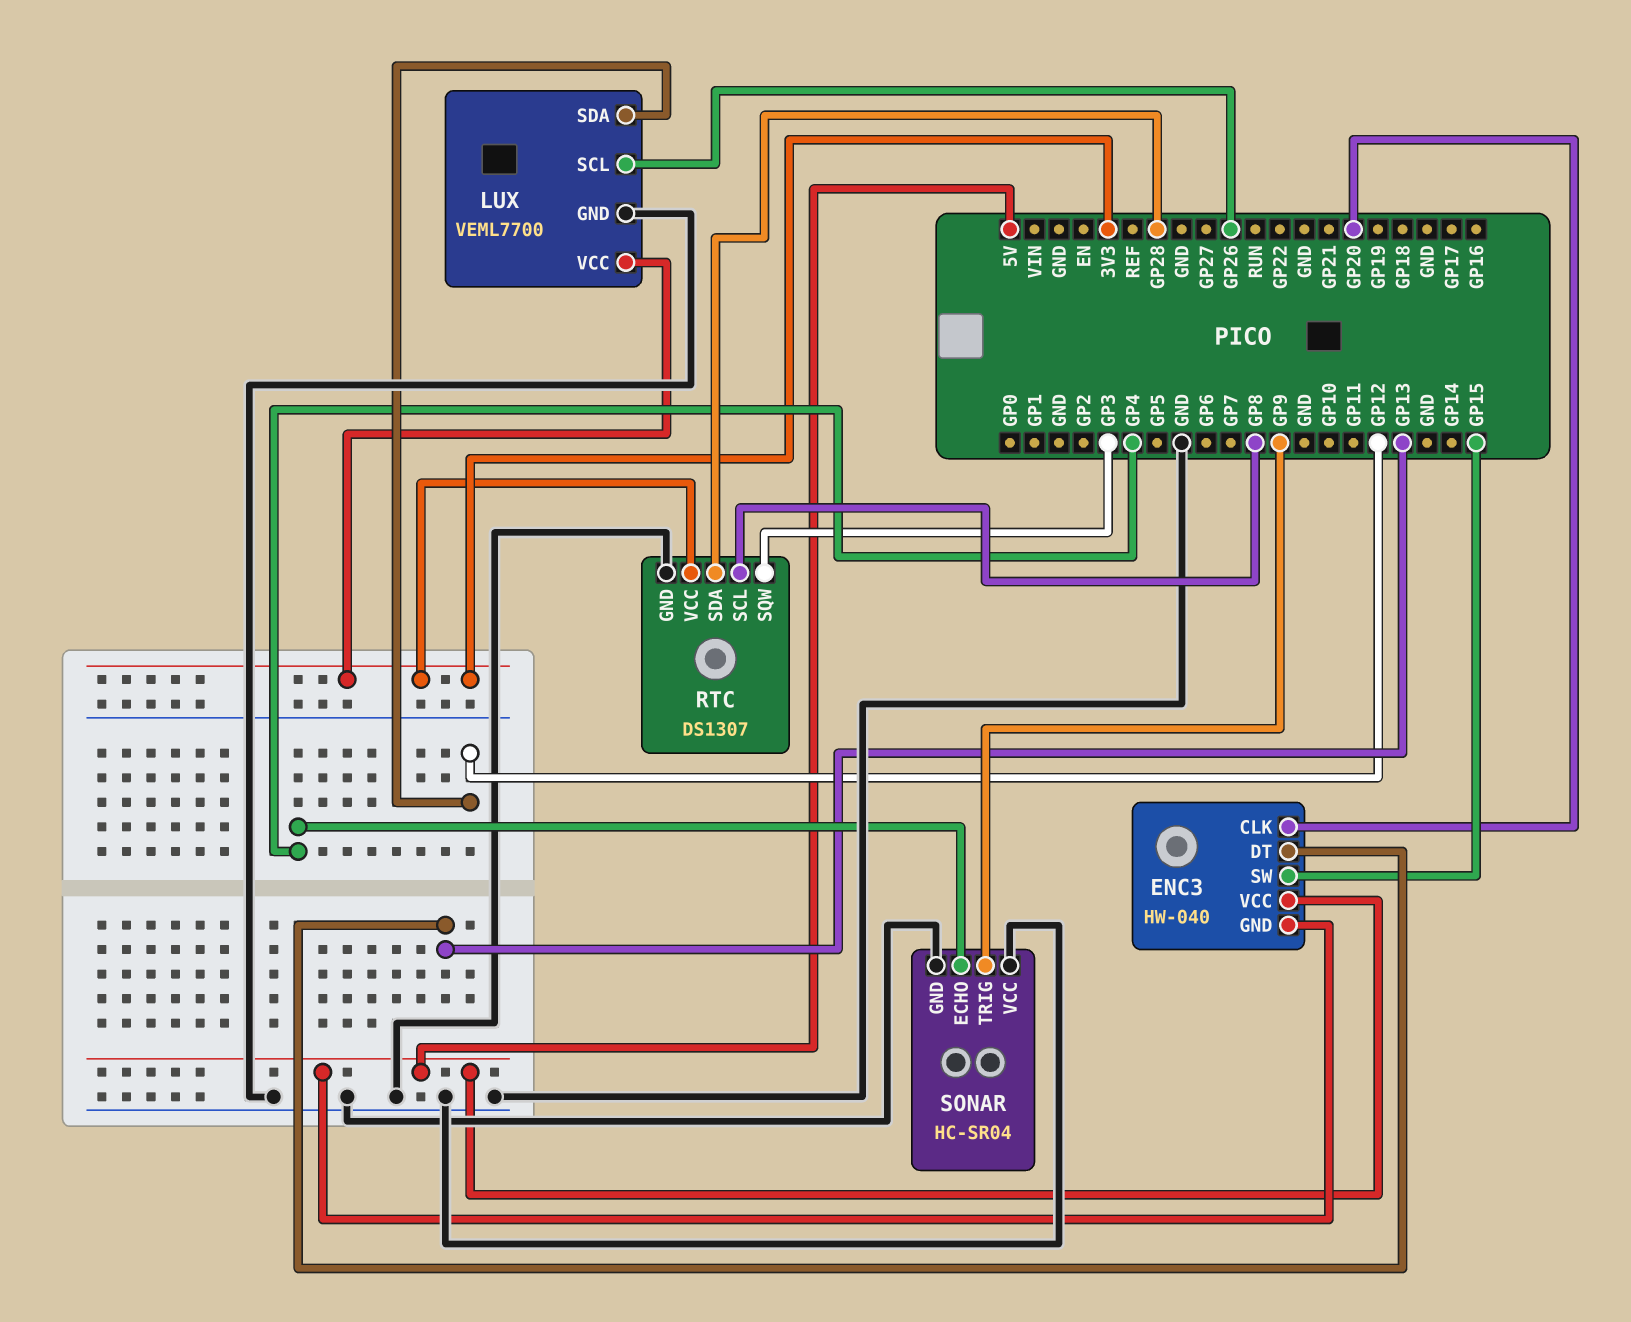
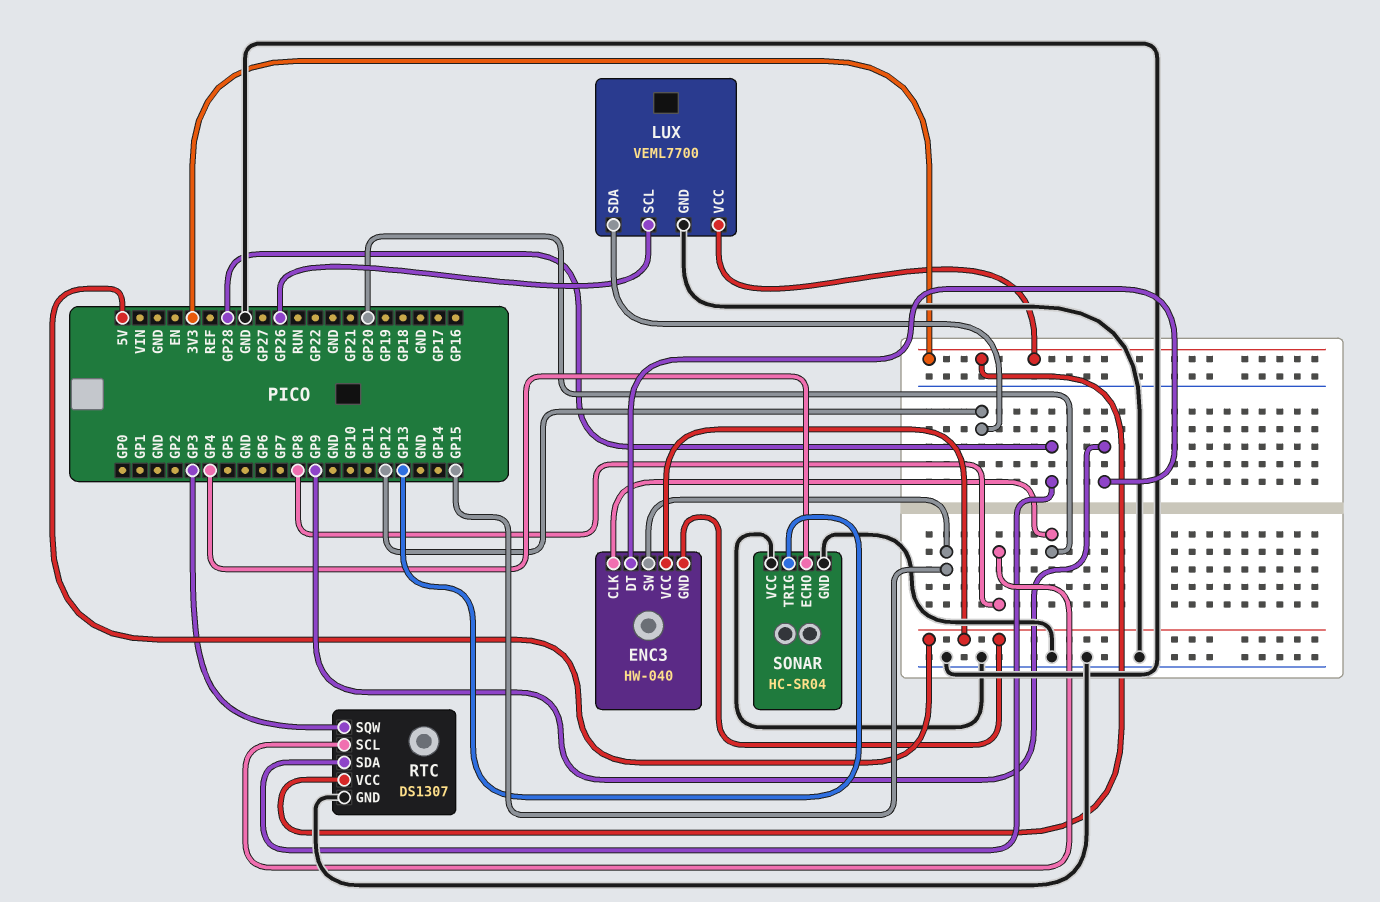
ENC3 pin DT: GP13 -> GP9
SONAR pin TRIG: GP9 -> GP13

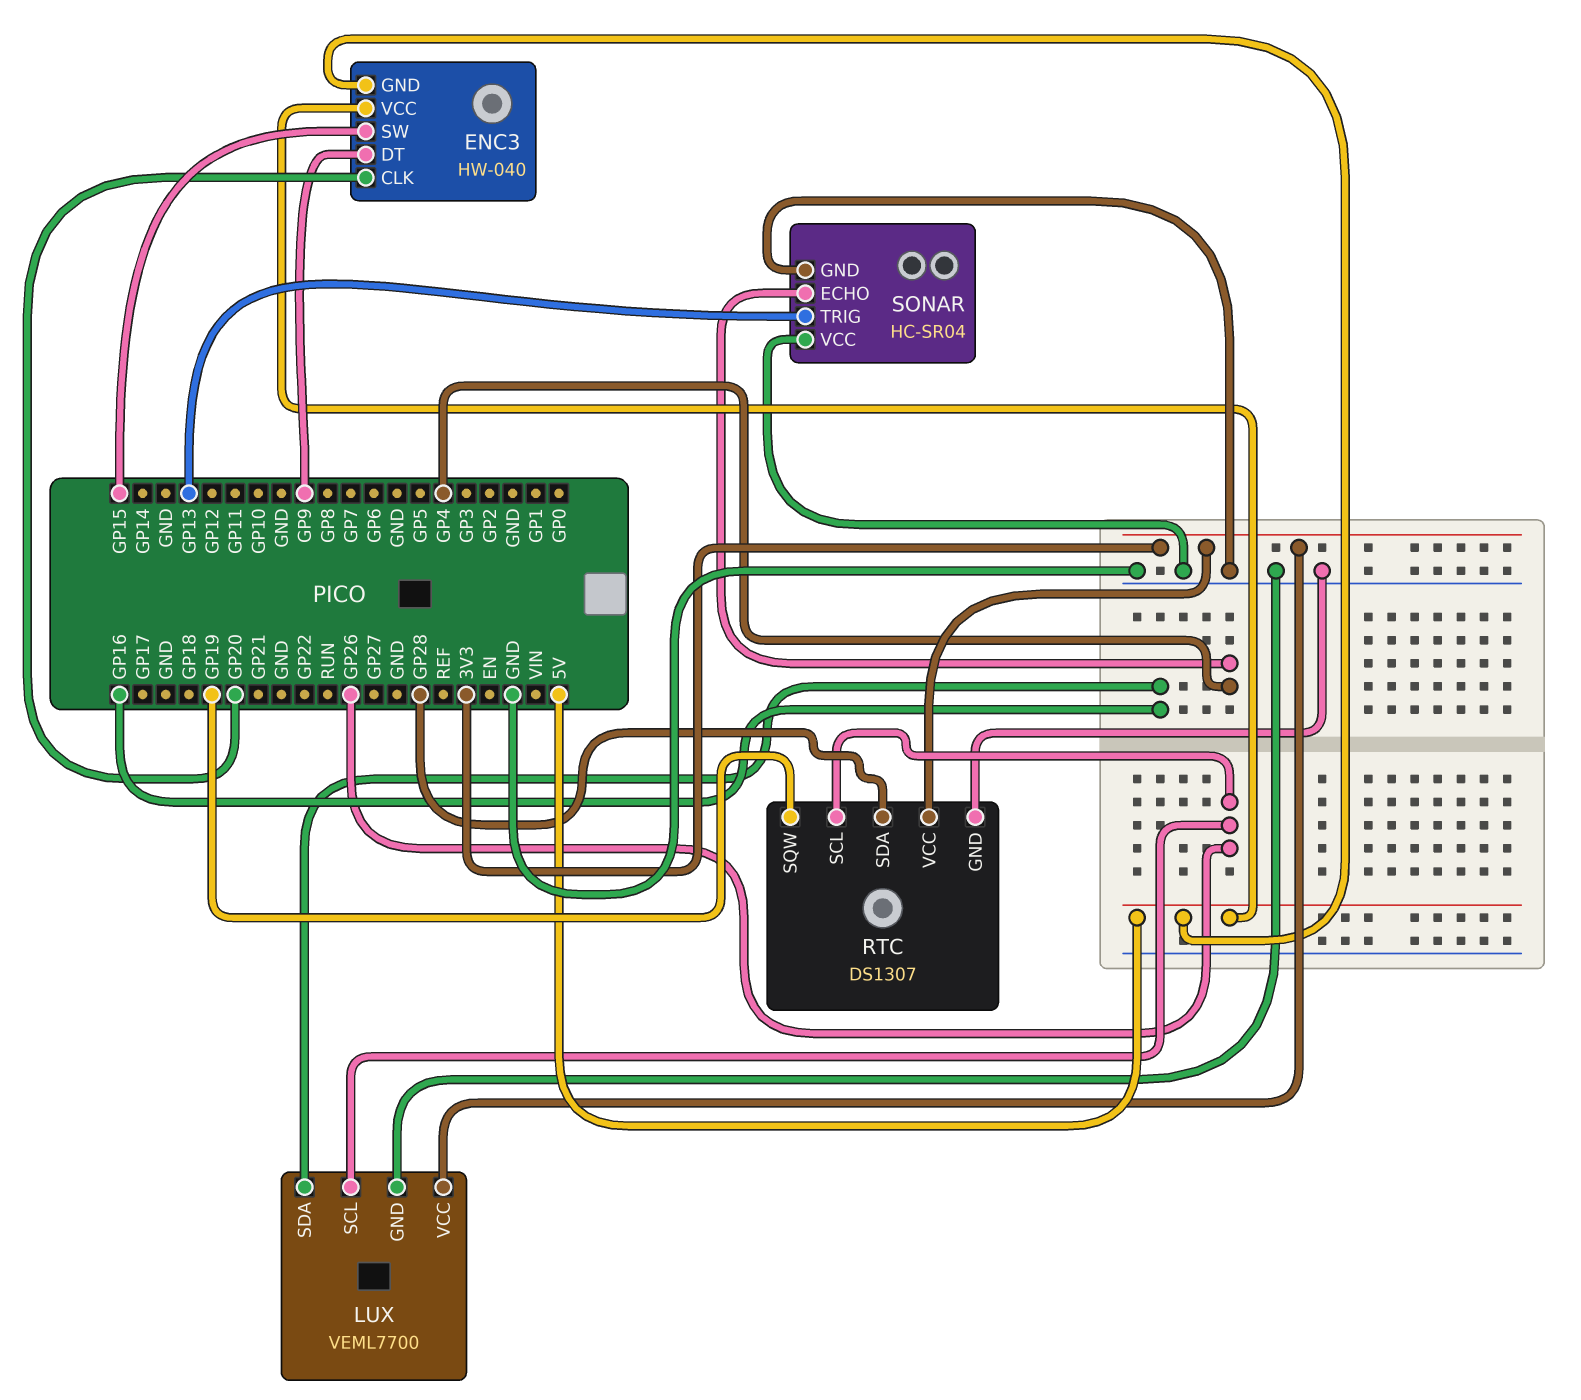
LUX pin SDA: GP12 -> GP16
RTC pin SCL: GP8 -> GP26
RTC pin SQW: GP3 -> GP19

